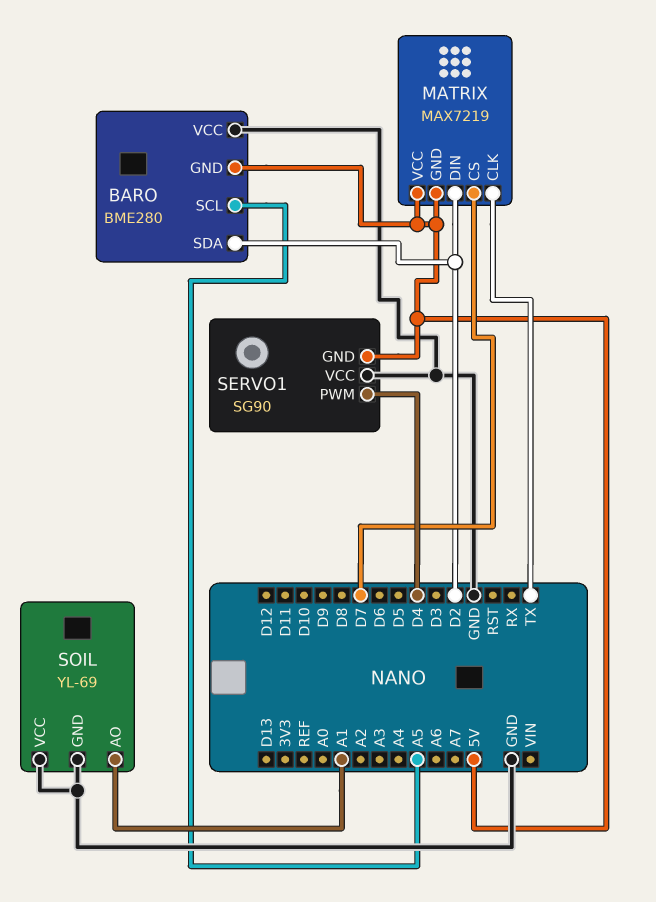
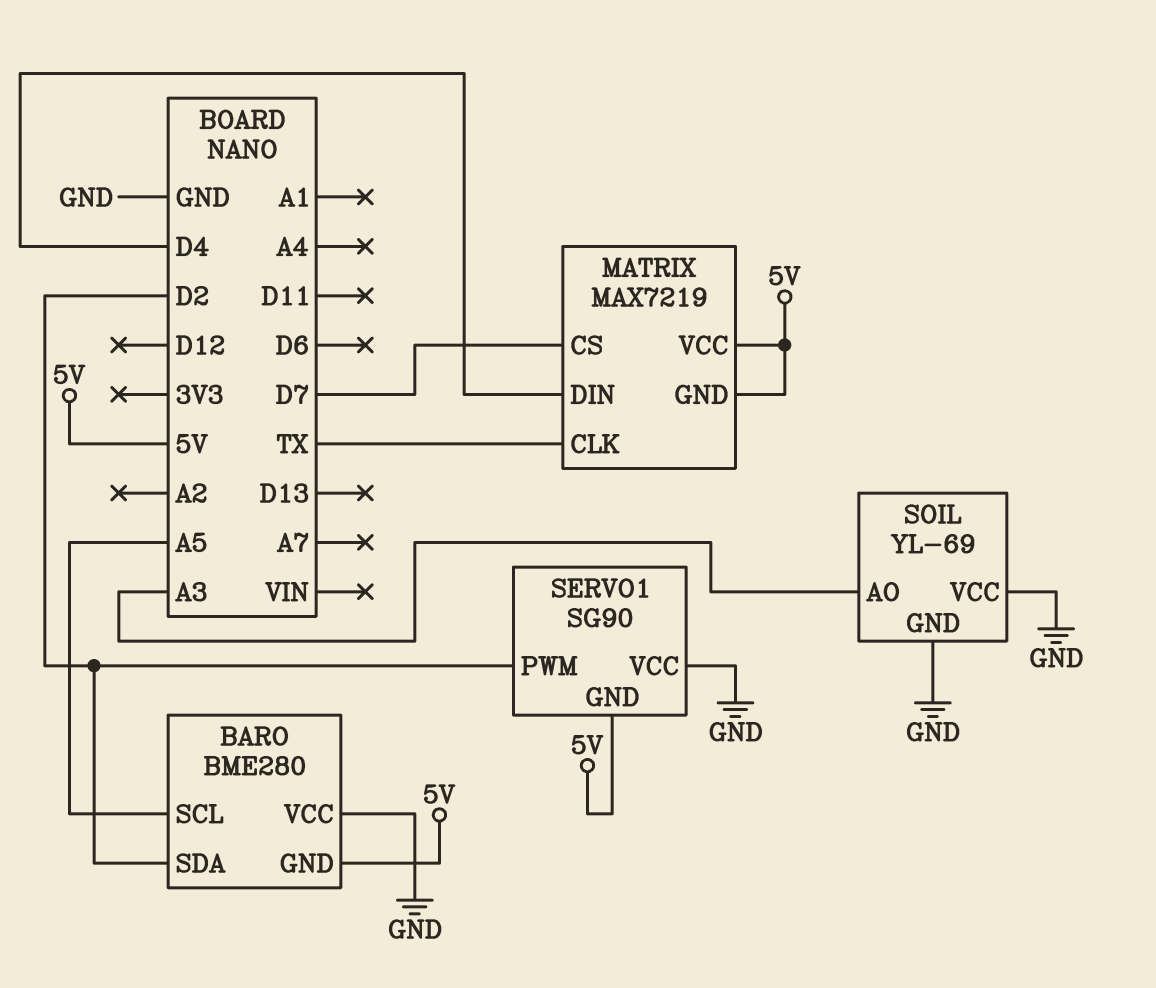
MATRIX pin DIN: D2 -> D4
SERVO1 pin PWM: D4 -> D2
SOIL pin AO: A1 -> A3

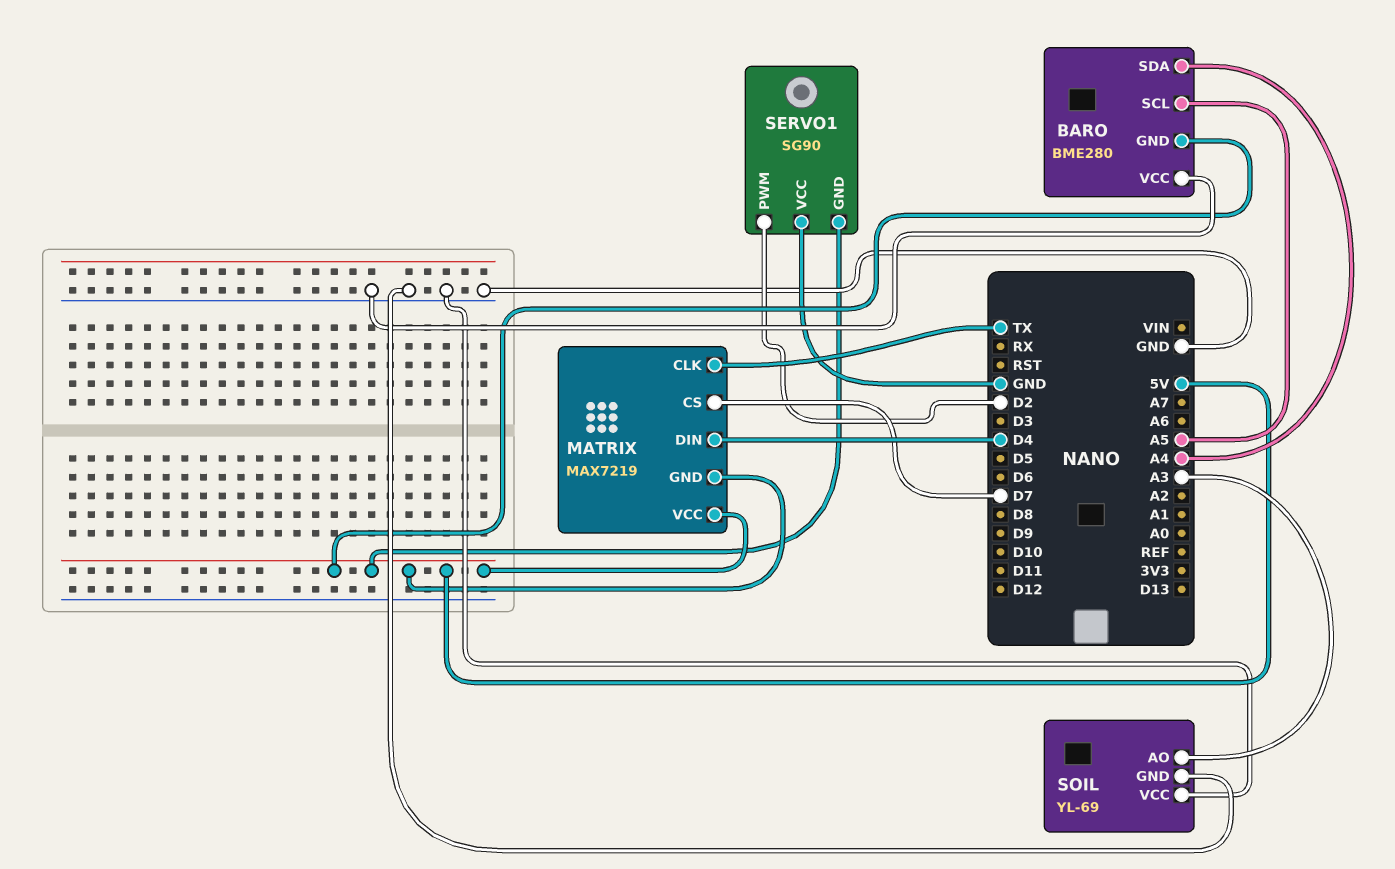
BARO pin SDA: D2 -> A4

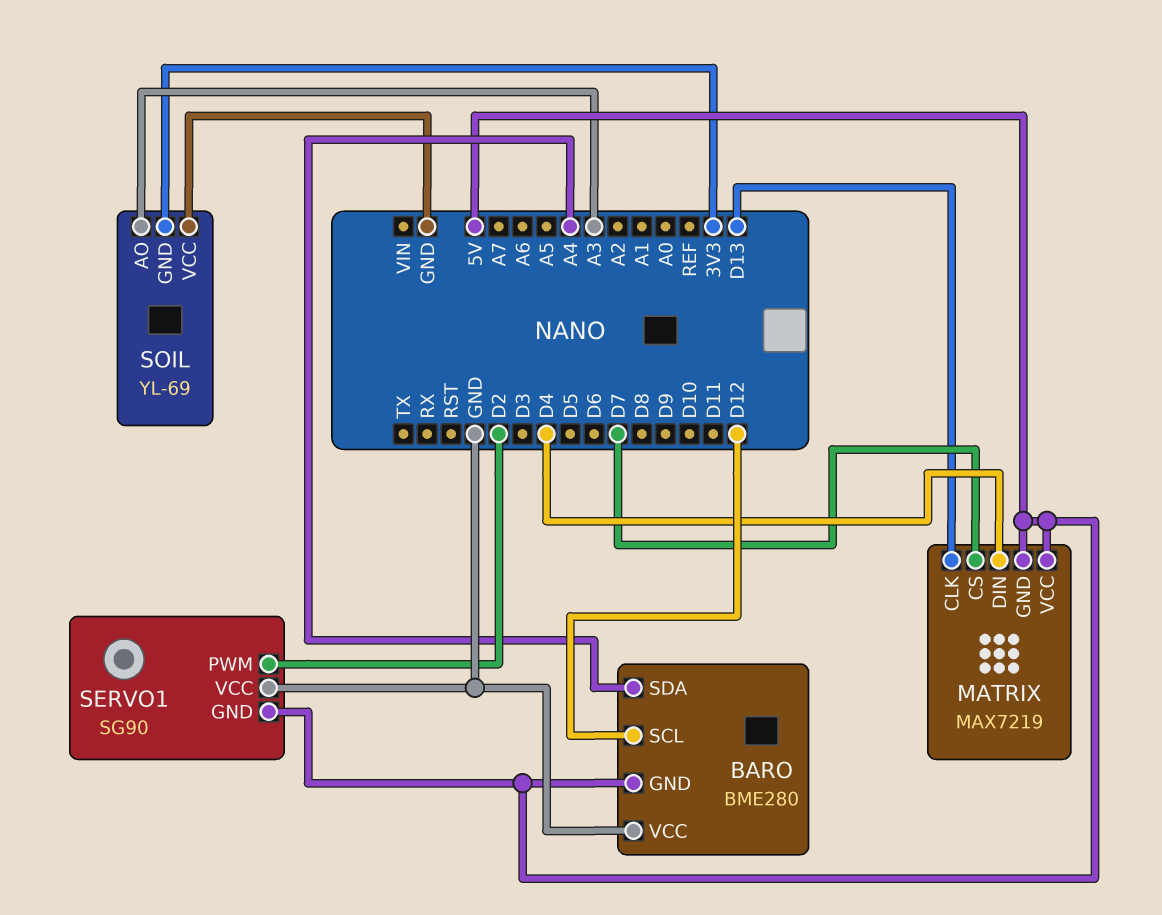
BARO pin SCL: A5 -> D12
MATRIX pin CLK: TX -> D13
SOIL pin GND: GND -> 3V3

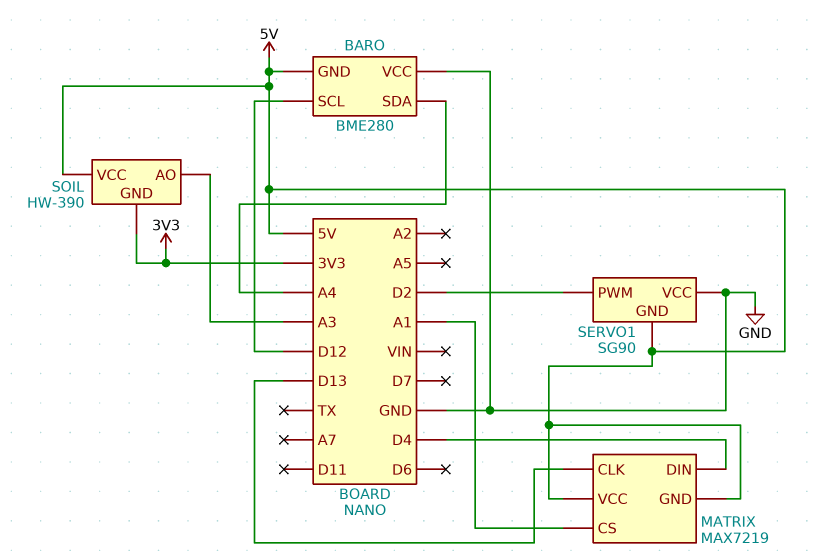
MATRIX pin CS: D7 -> A1
SOIL: YL-69 -> HW-390
SOIL pin VCC: GND -> 5V

